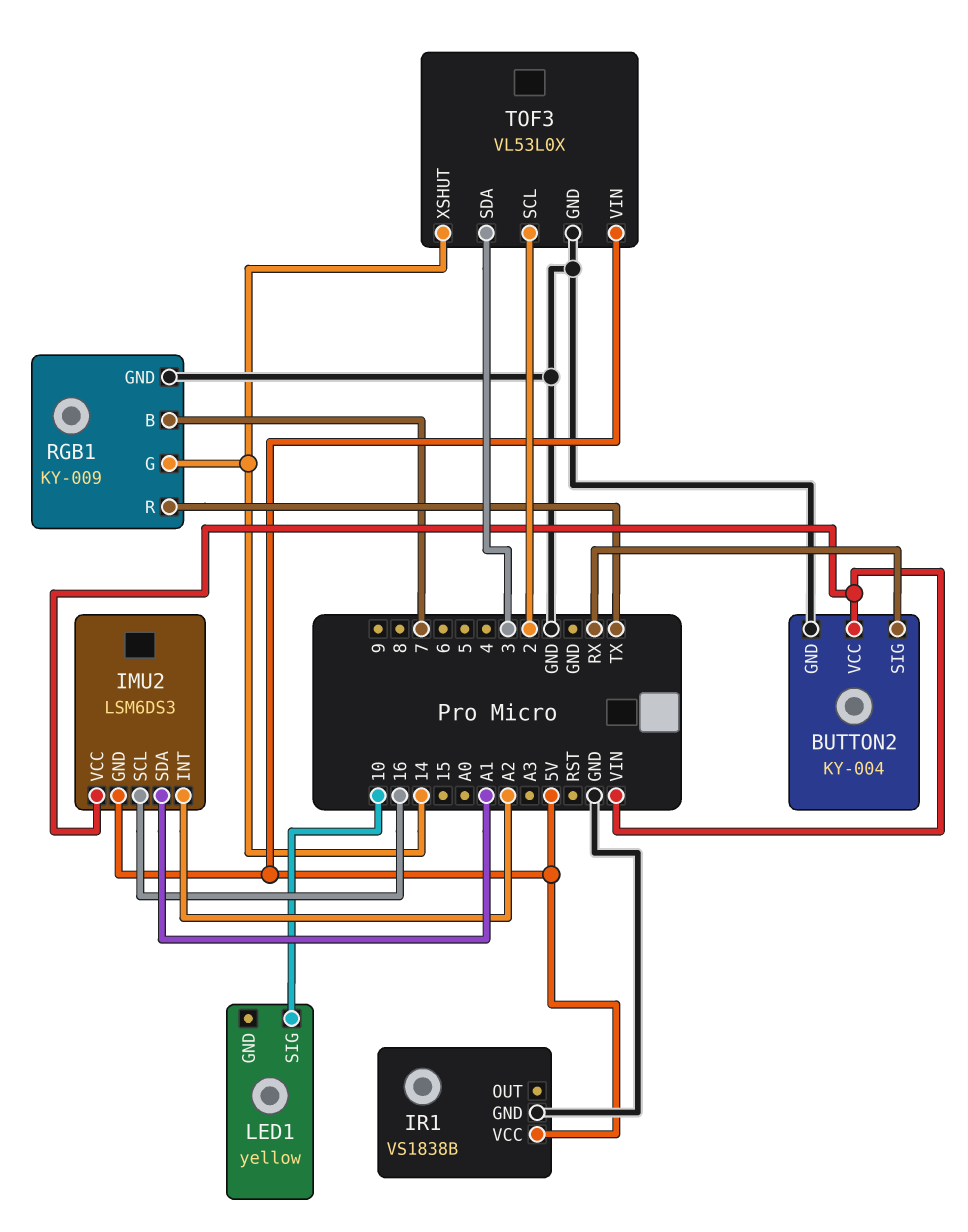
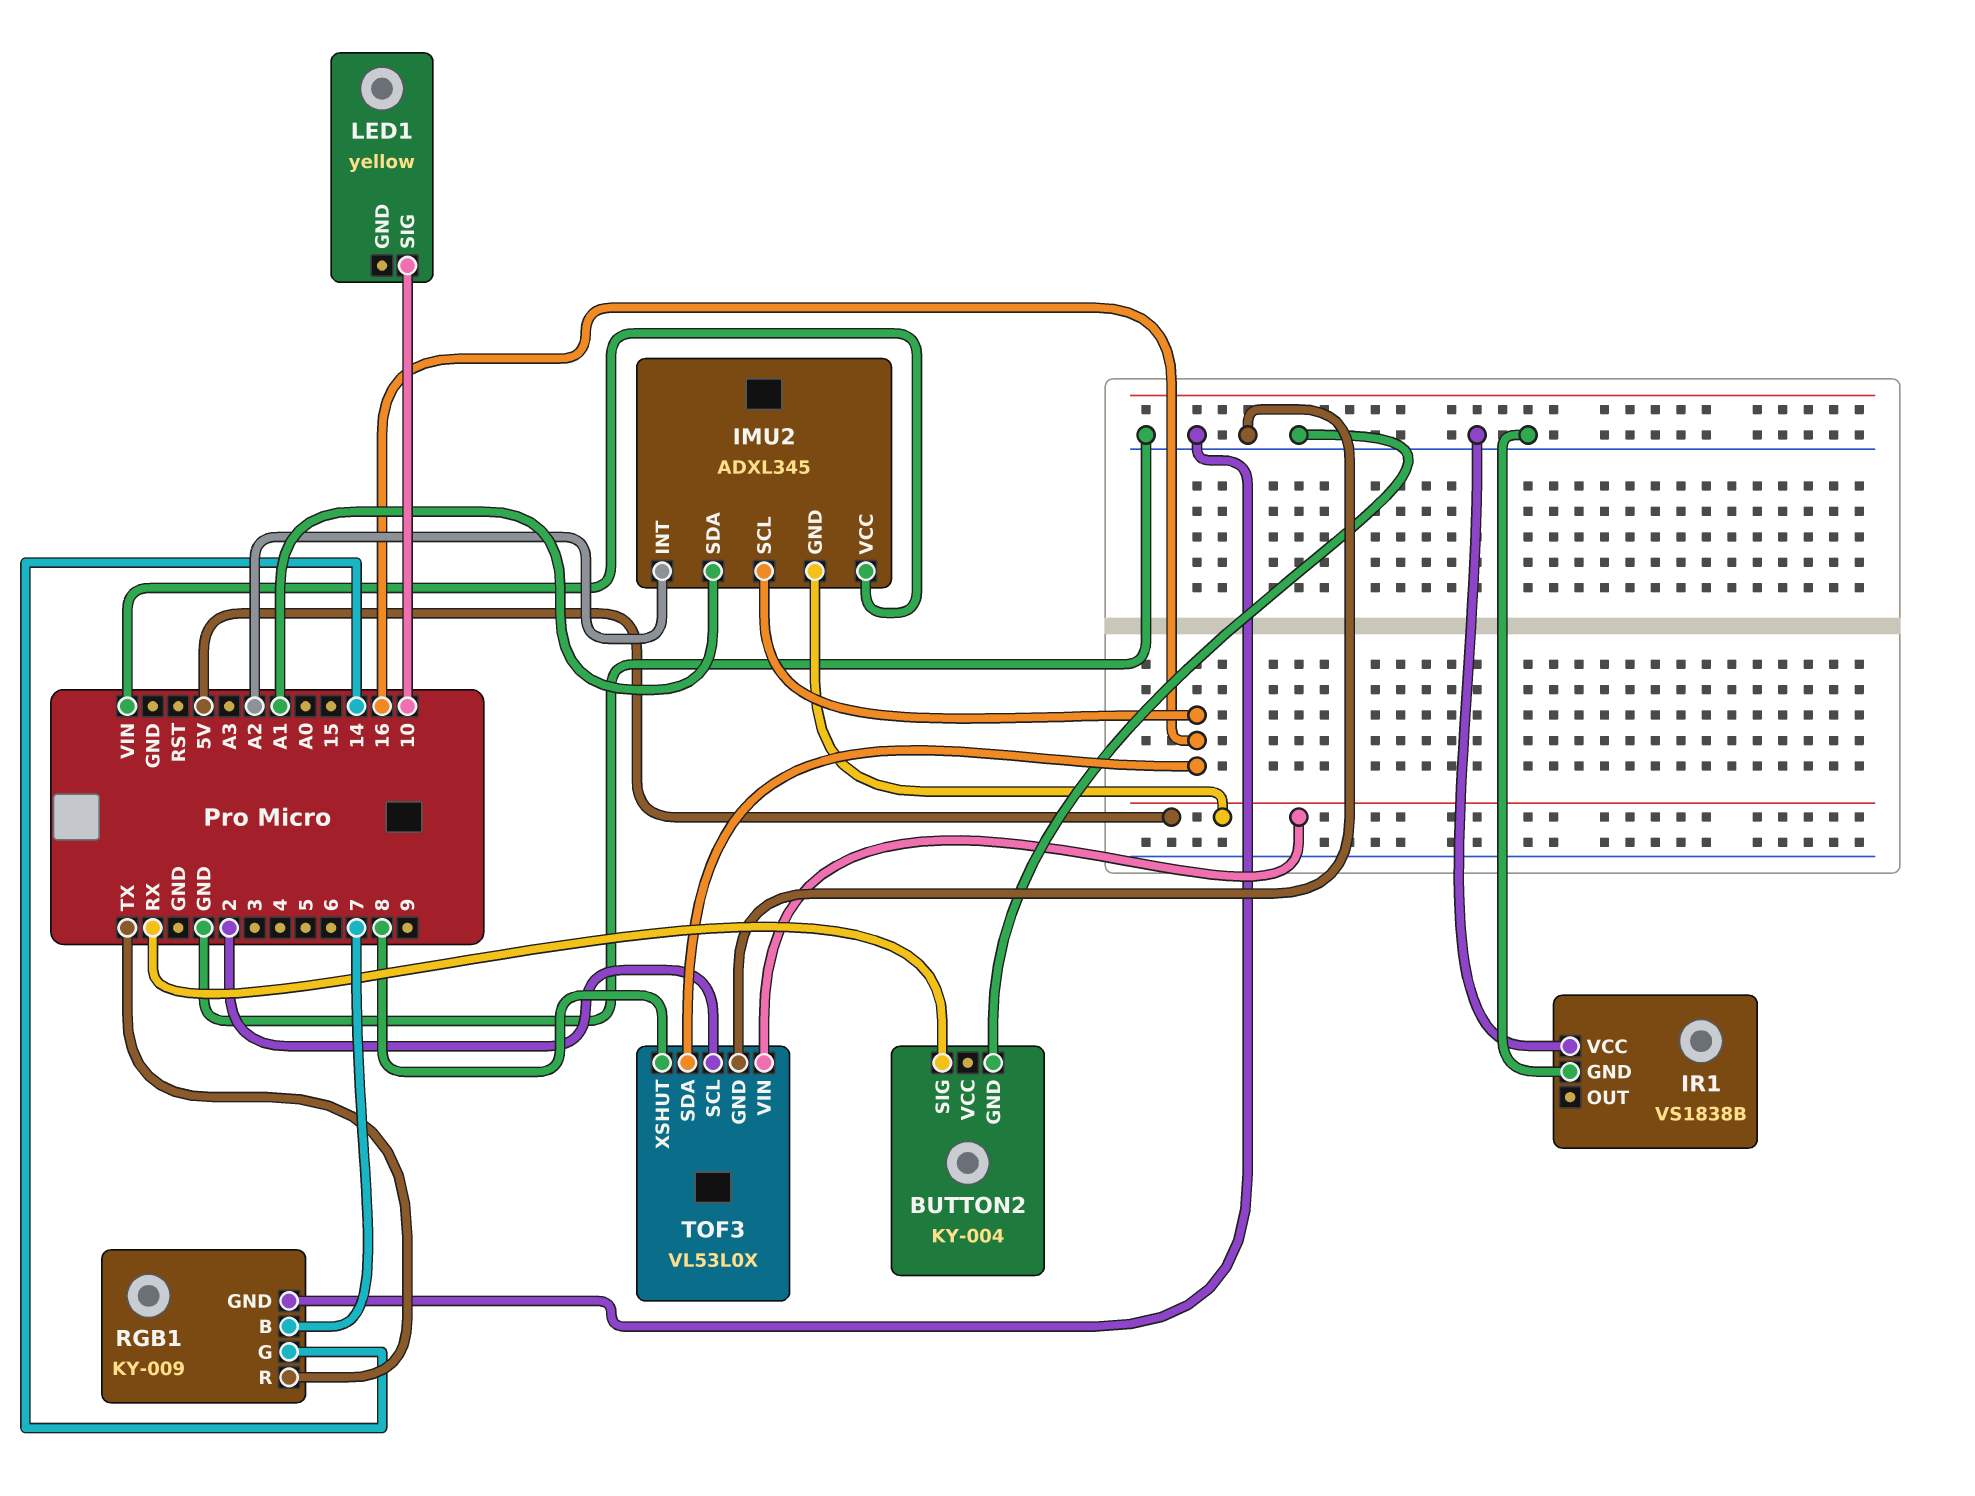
BUTTON2 pin VCC: VIN -> none
IMU2: LSM6DS3 -> ADXL345
IR1 pin VCC: 5V -> GND
TOF3 pin SDA: 3 -> 16
TOF3 pin XSHUT: 14 -> 8

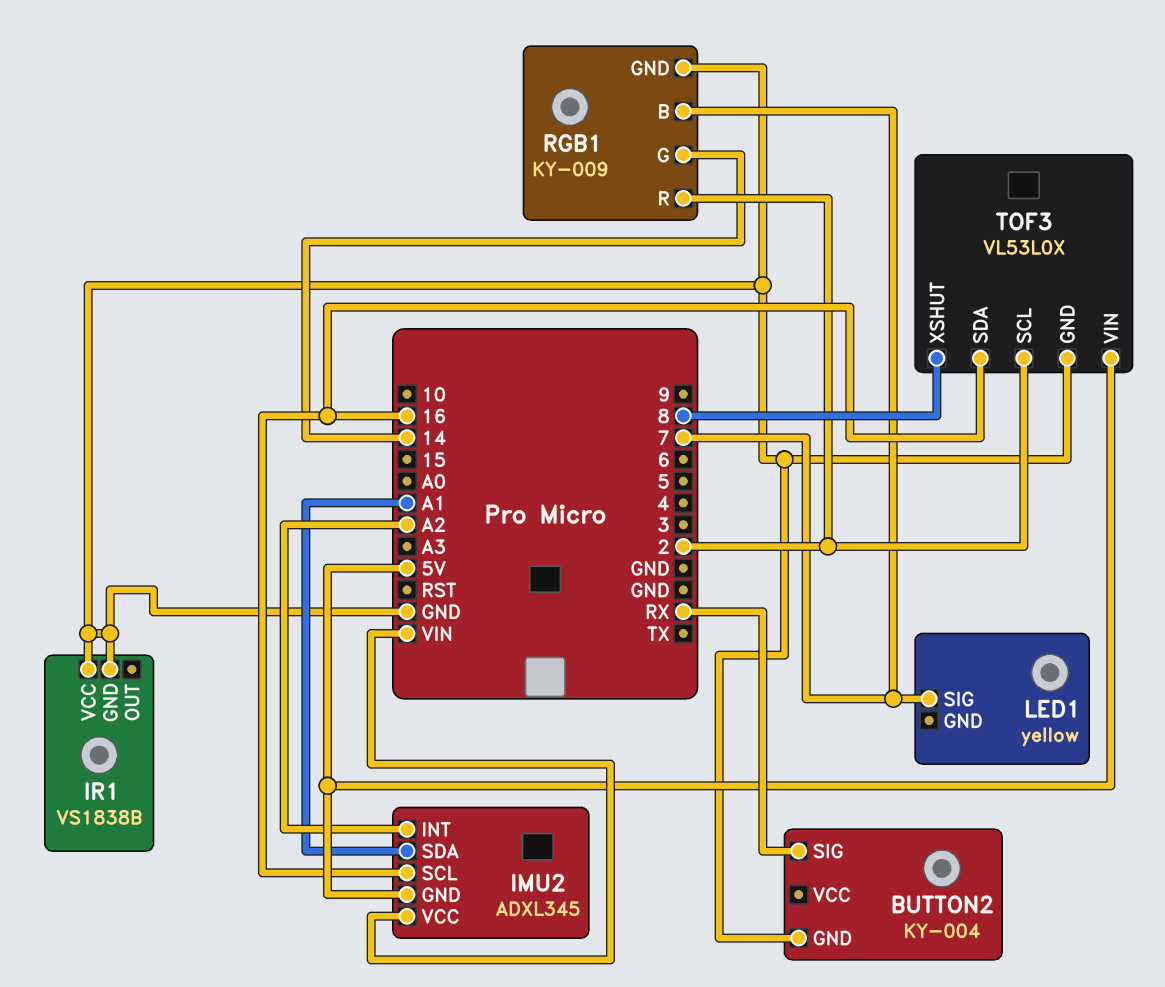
LED1 pin SIG: 10 -> 7
RGB1 pin R: TX -> 2

